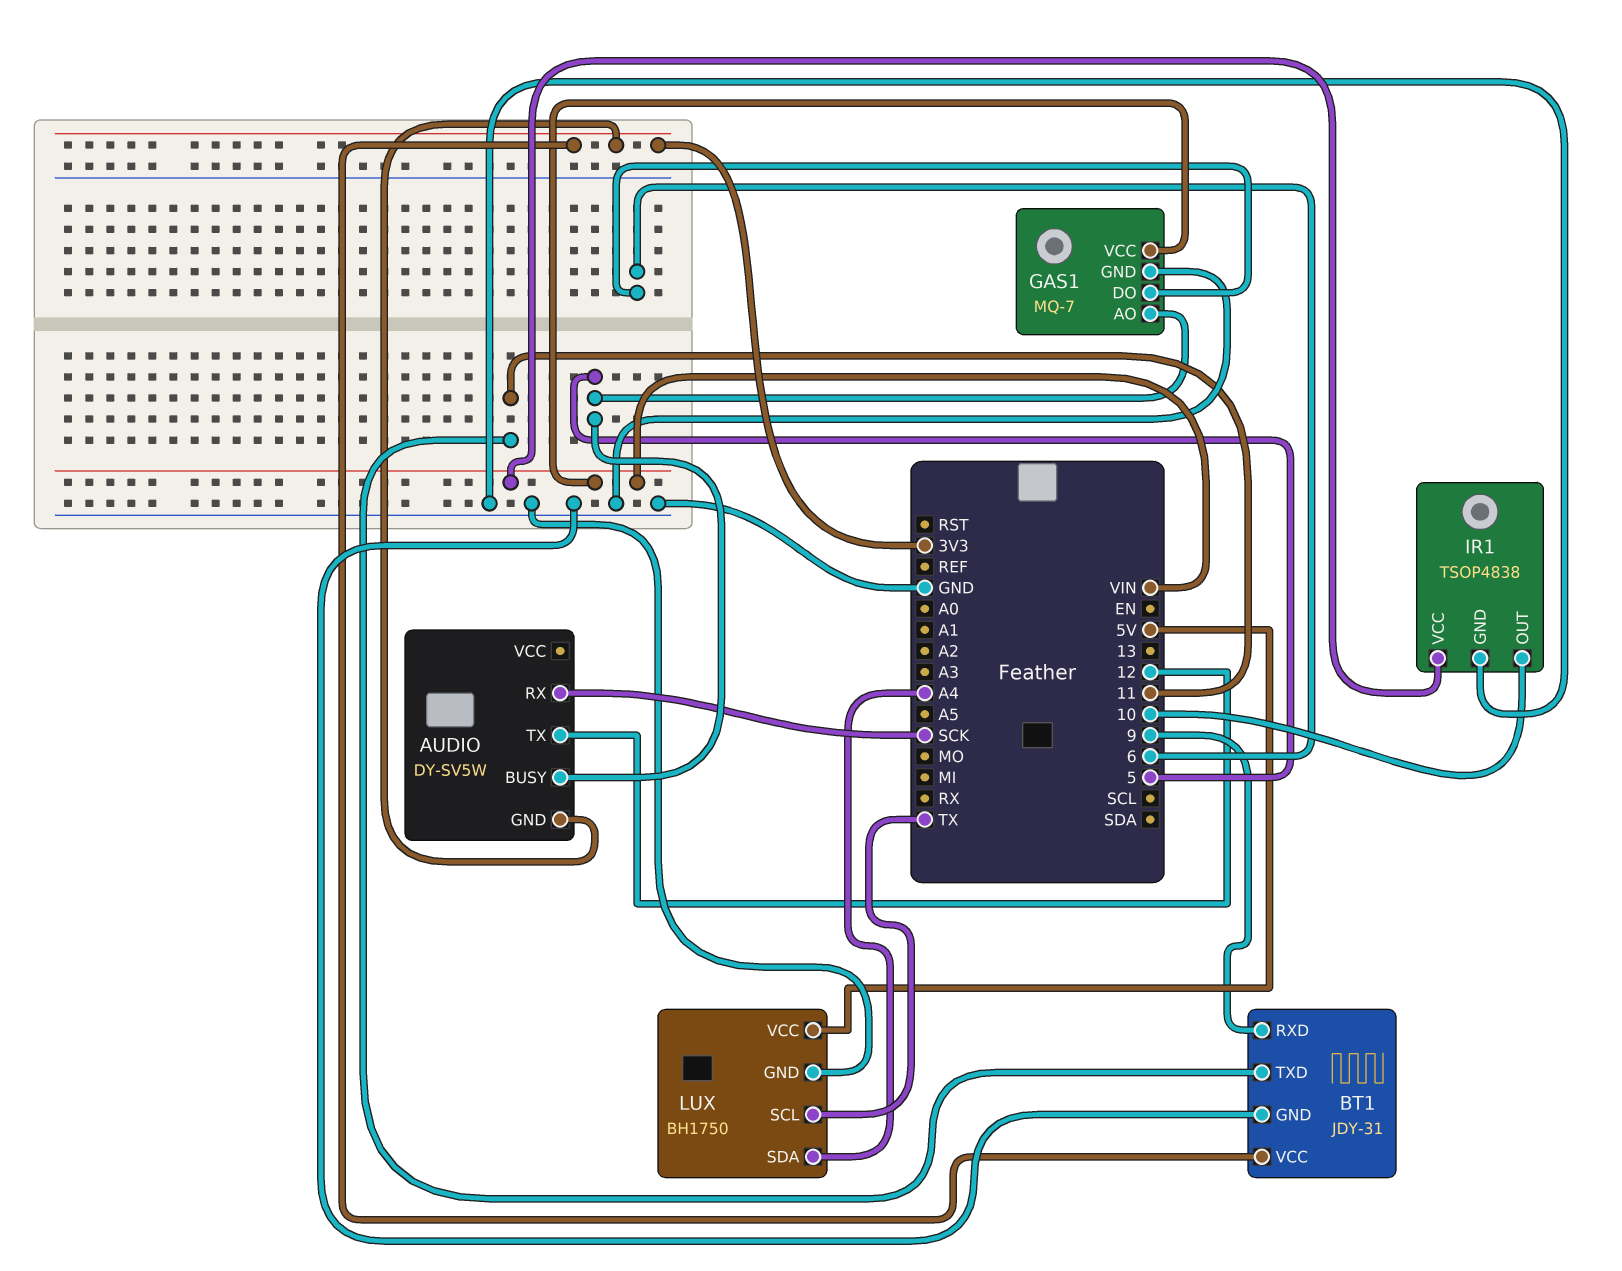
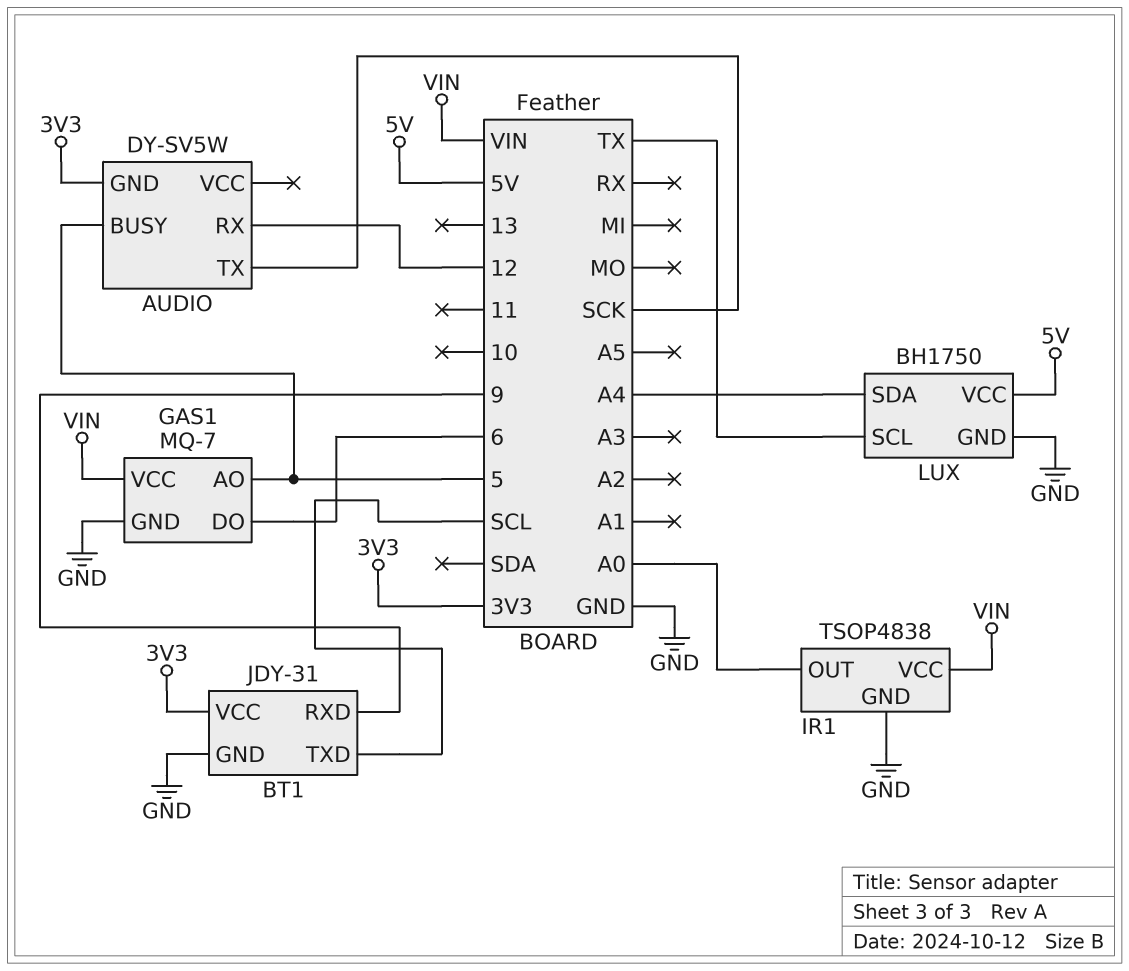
AUDIO pin RX: SCK -> 12
AUDIO pin TX: 12 -> SCK
BT1 pin TXD: 11 -> SCL
IR1 pin OUT: 10 -> A0

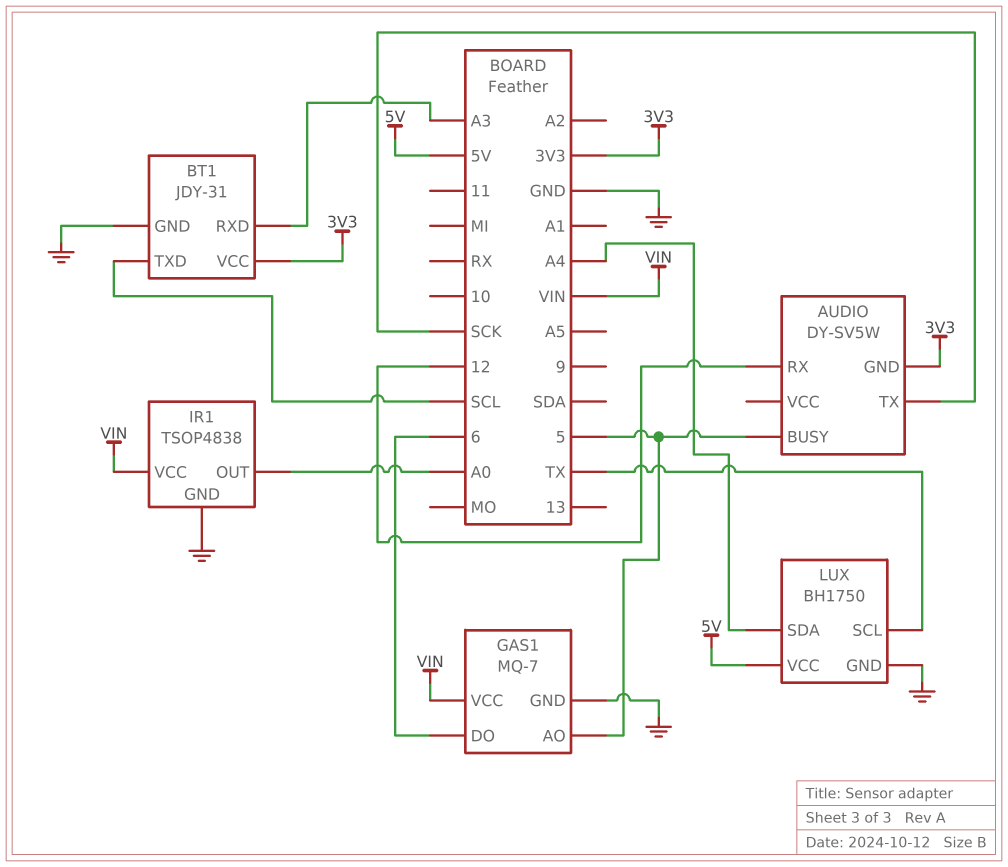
BT1 pin RXD: 9 -> A3

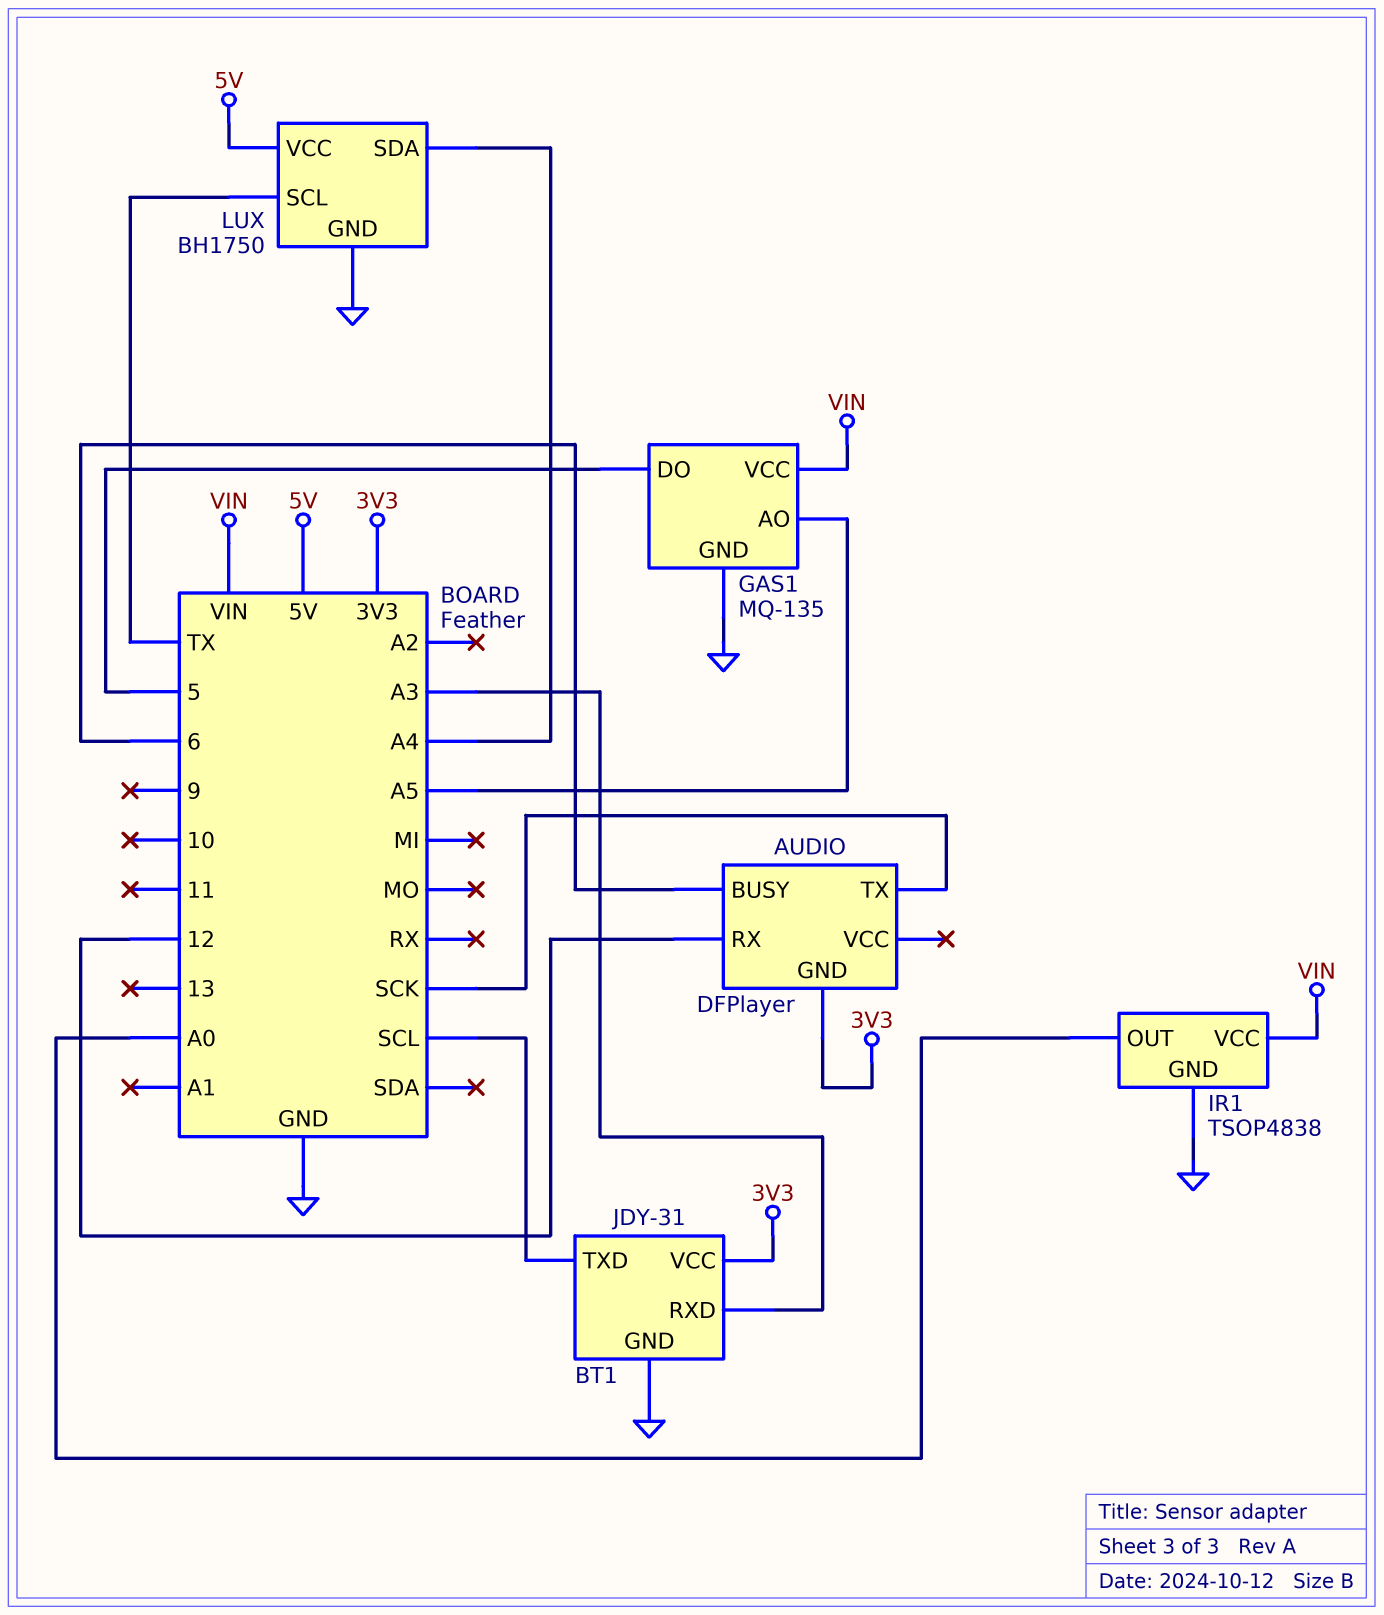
AUDIO: DY-SV5W -> DFPlayer
AUDIO pin BUSY: 5 -> 6
GAS1: MQ-7 -> MQ-135
GAS1 pin AO: 5 -> A5
GAS1 pin DO: 6 -> 5

